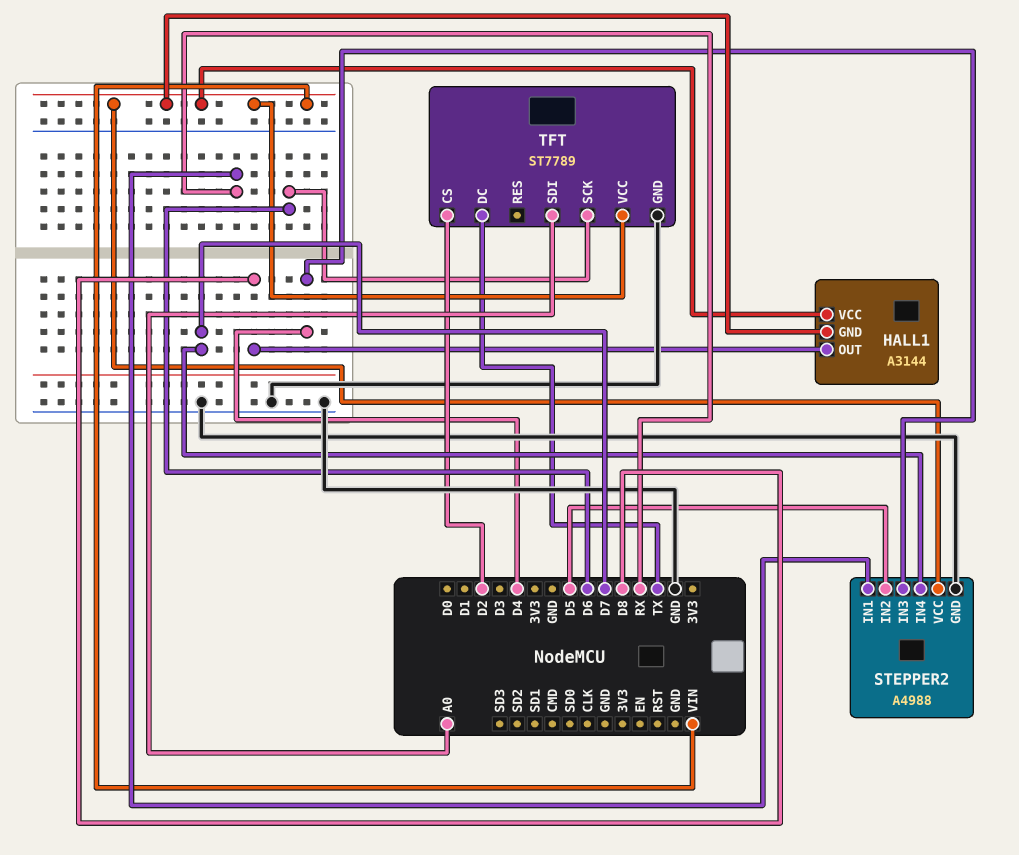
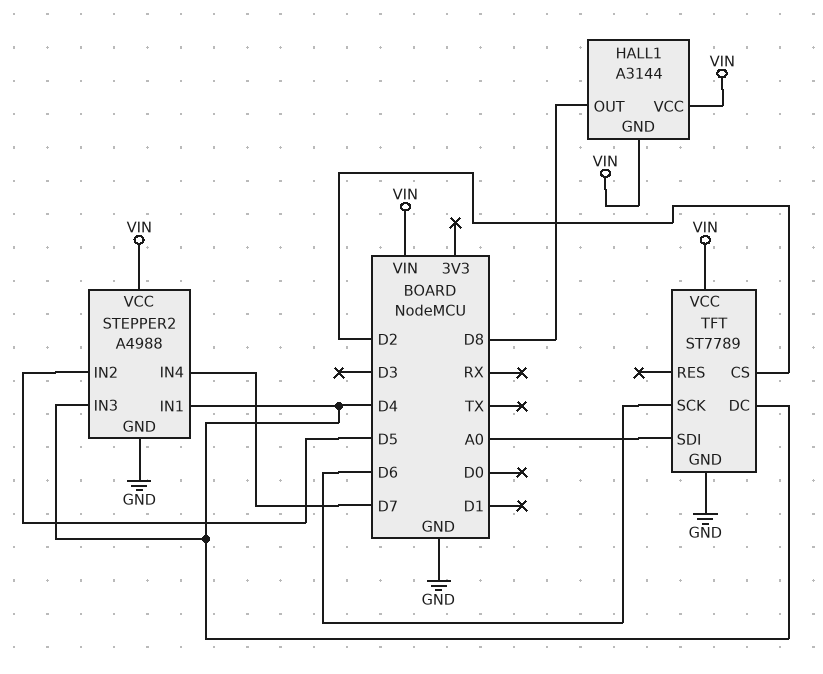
STEPPER2 pin IN1: RX -> D4
TFT pin DC: TX -> D4

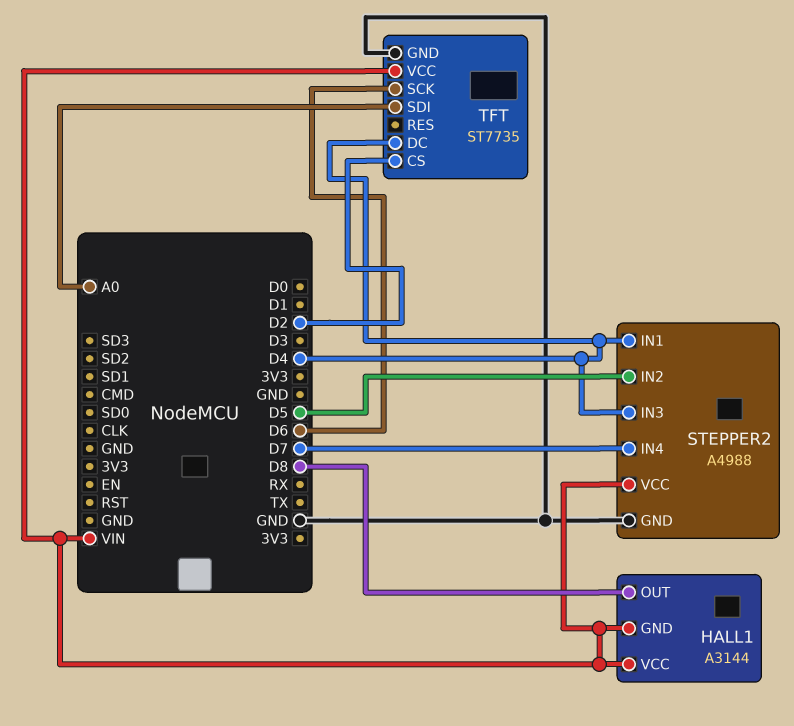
TFT: ST7789 -> ST7735

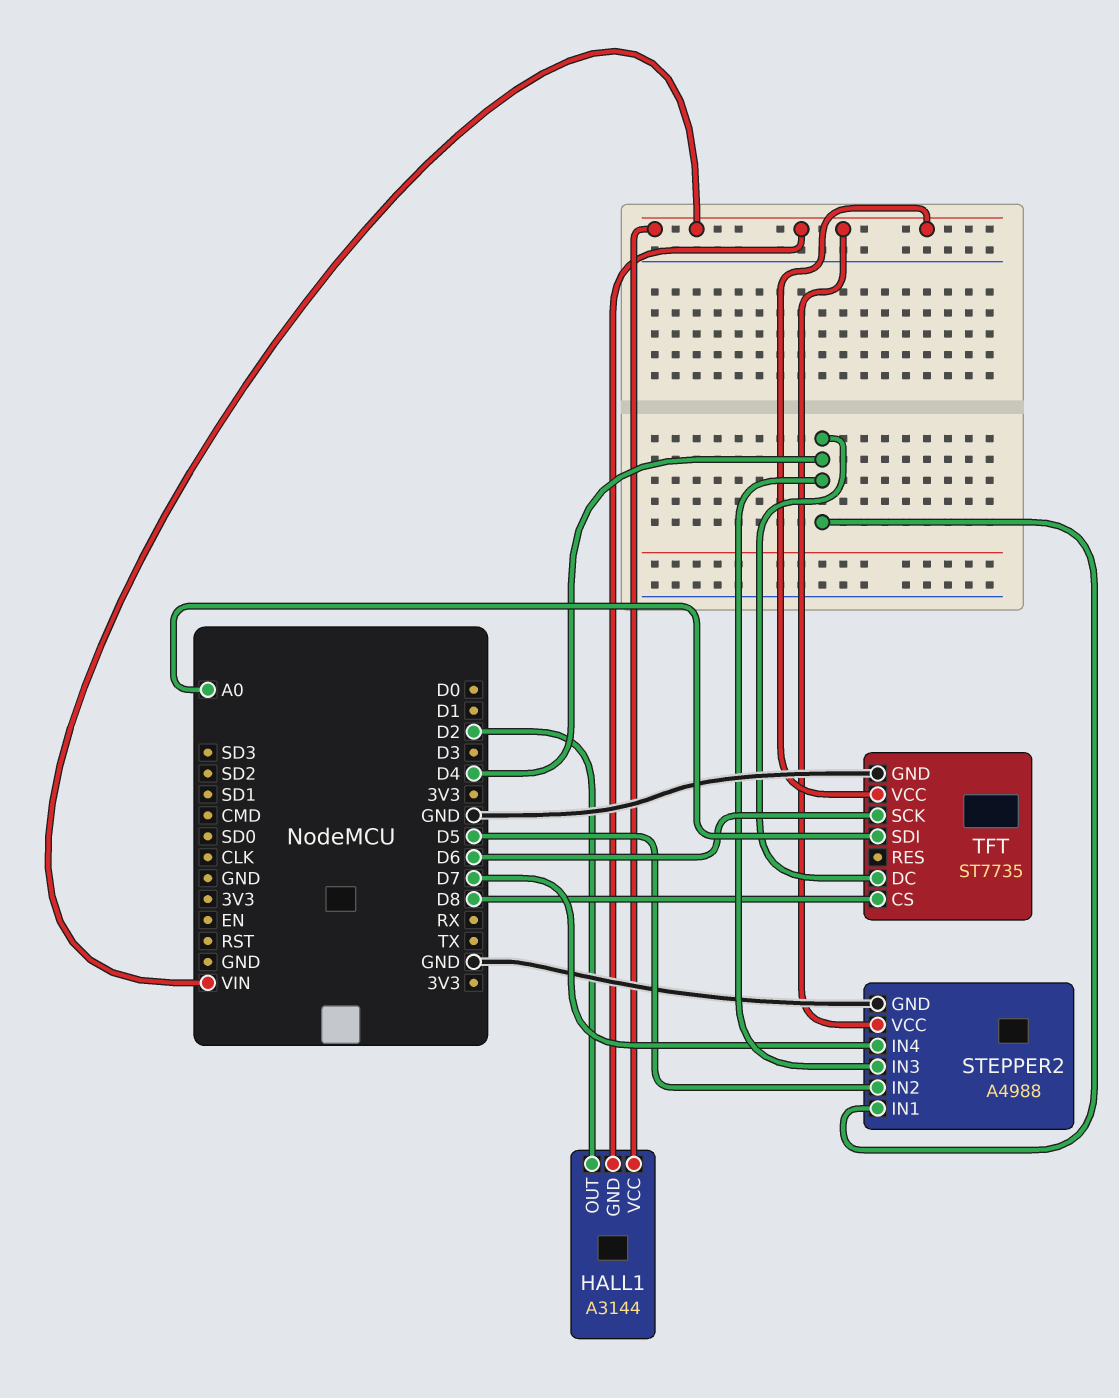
HALL1 pin OUT: D8 -> D2
TFT pin CS: D2 -> D8

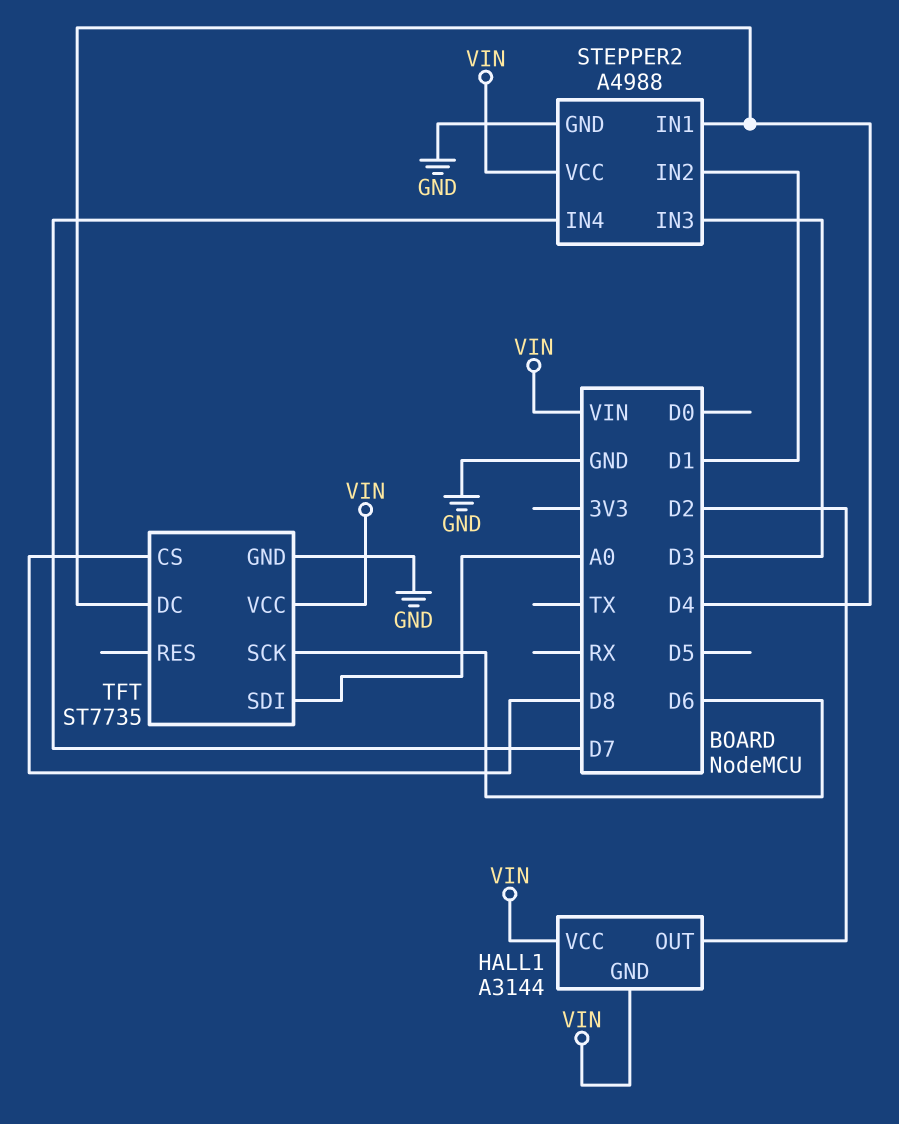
STEPPER2 pin IN2: D5 -> D1
STEPPER2 pin IN3: D4 -> D3

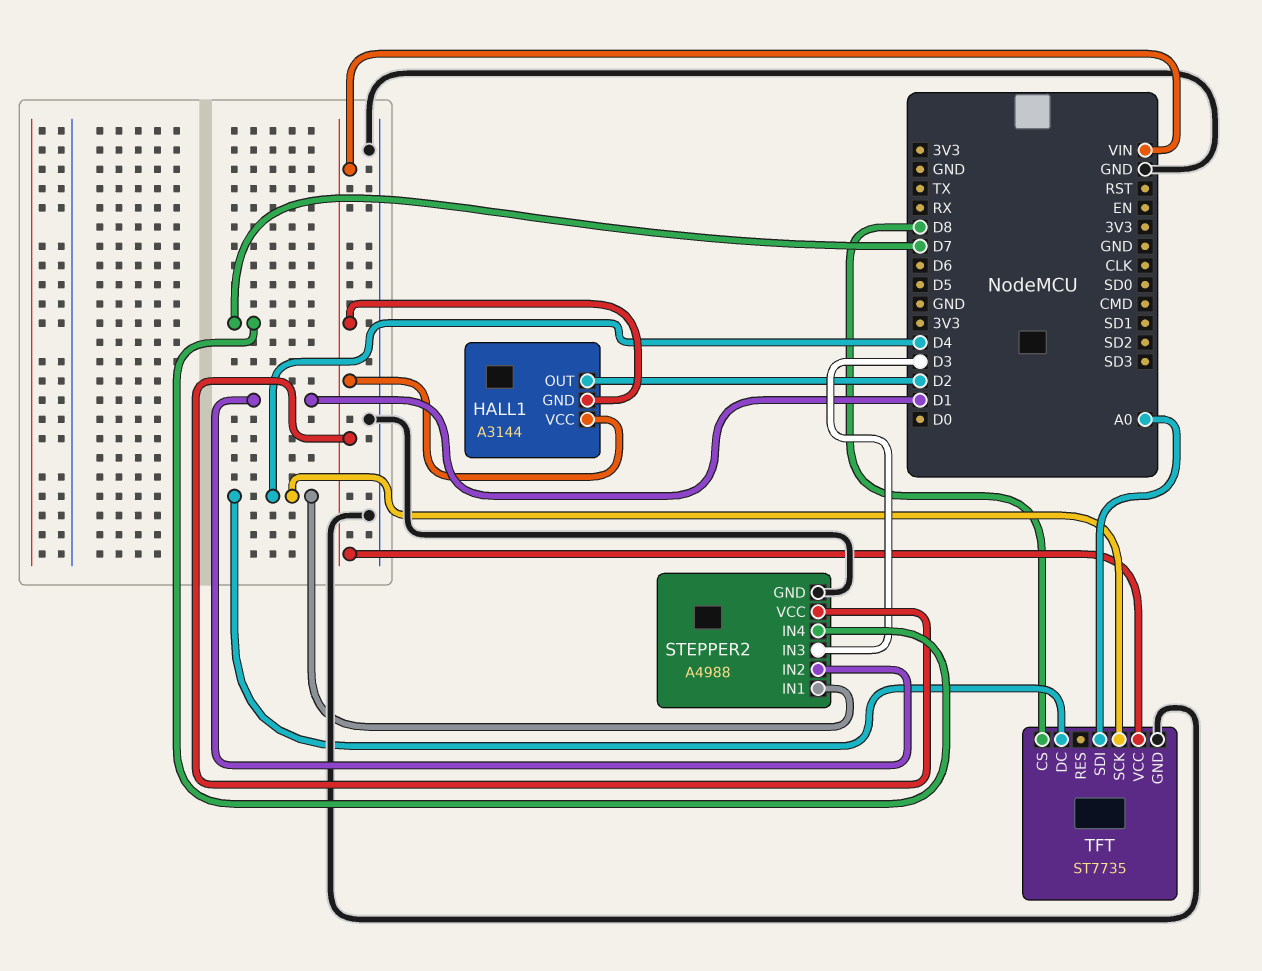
TFT pin SCK: D6 -> D4

